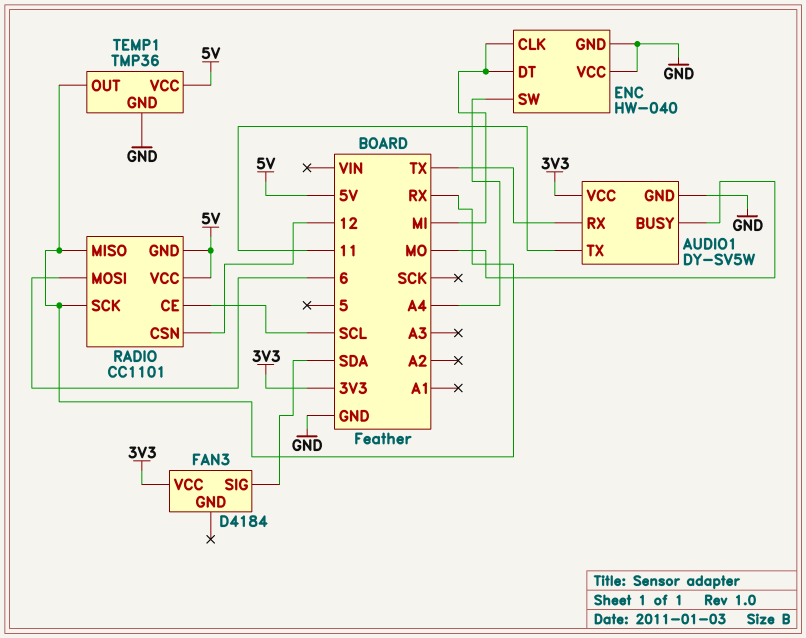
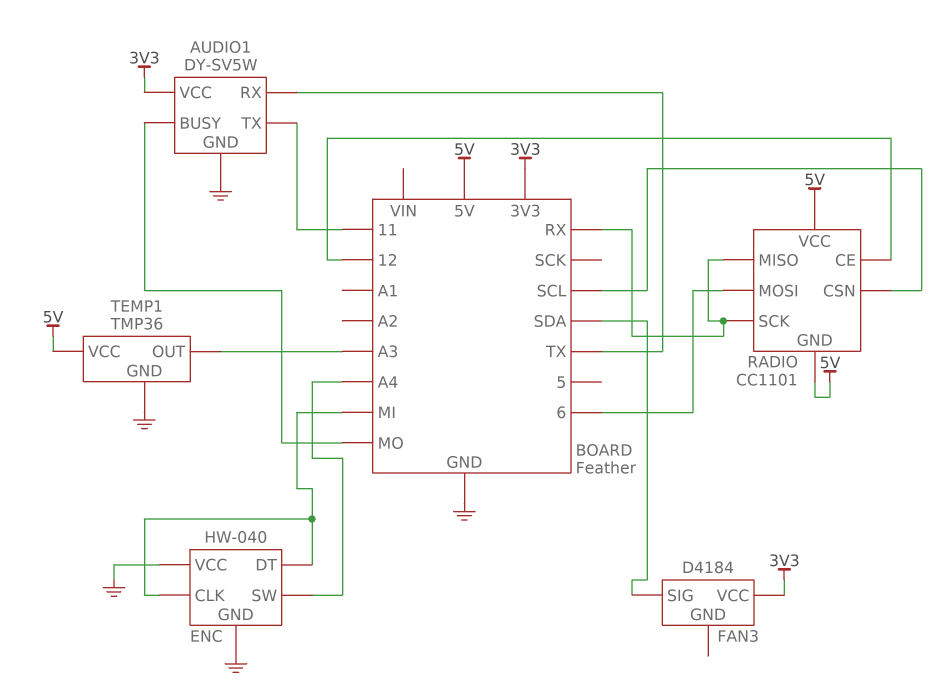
RADIO pin CE: SCL -> 12
RADIO pin CSN: 12 -> SCL
TEMP1 pin OUT: RX -> A3

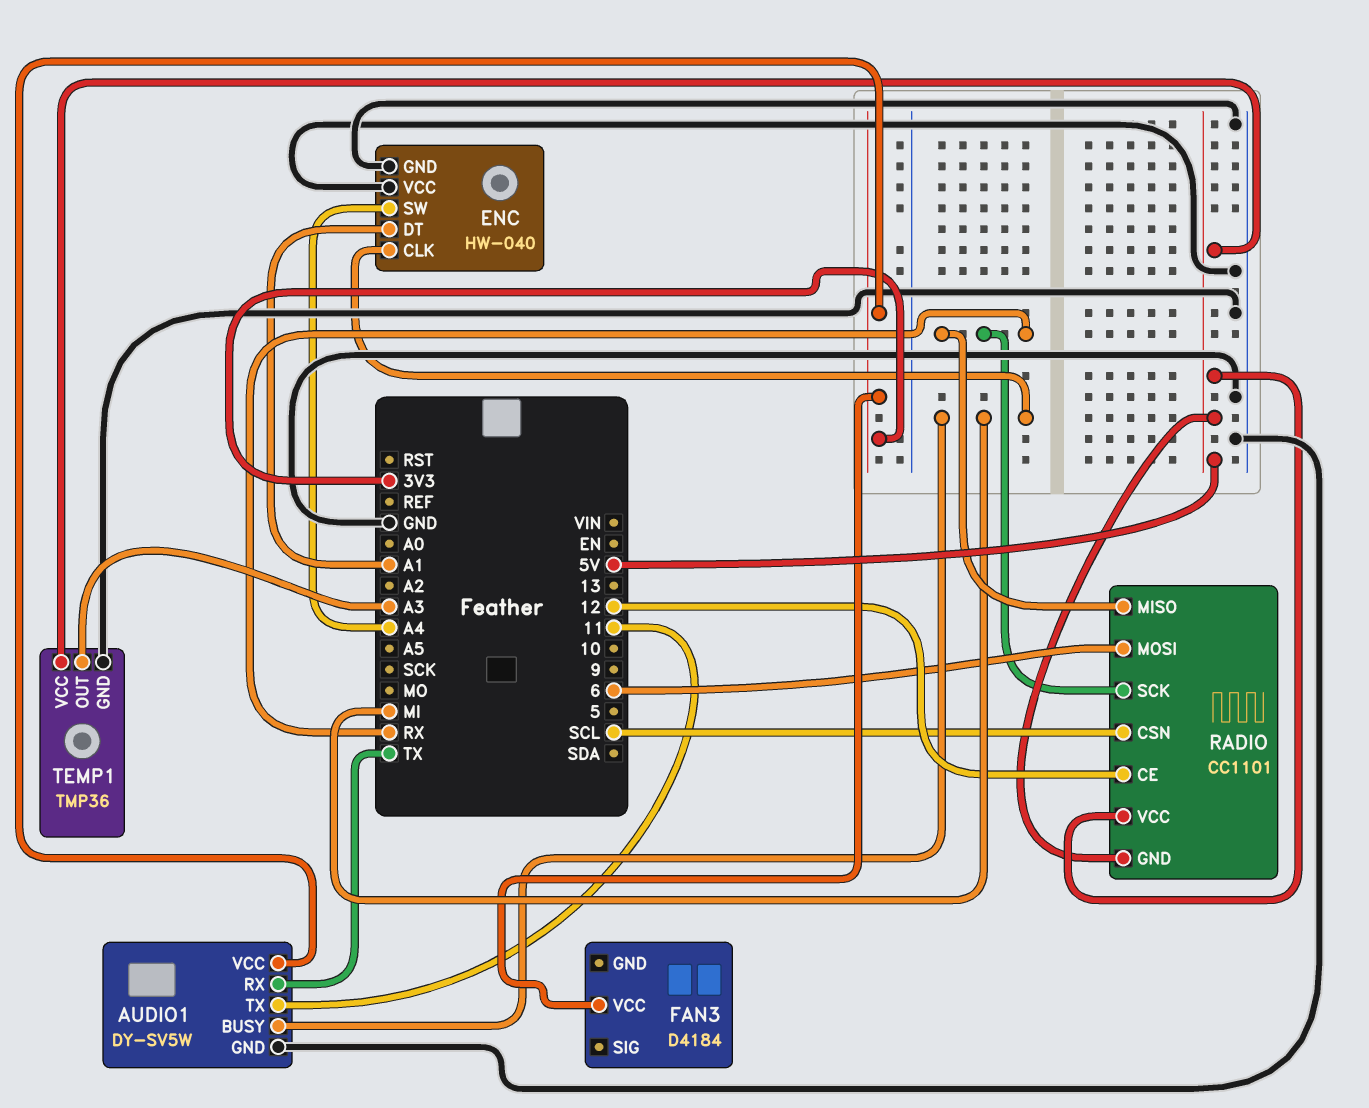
AUDIO1 pin BUSY: MO -> MI
ENC pin DT: MI -> A1
FAN3 pin SIG: SDA -> none

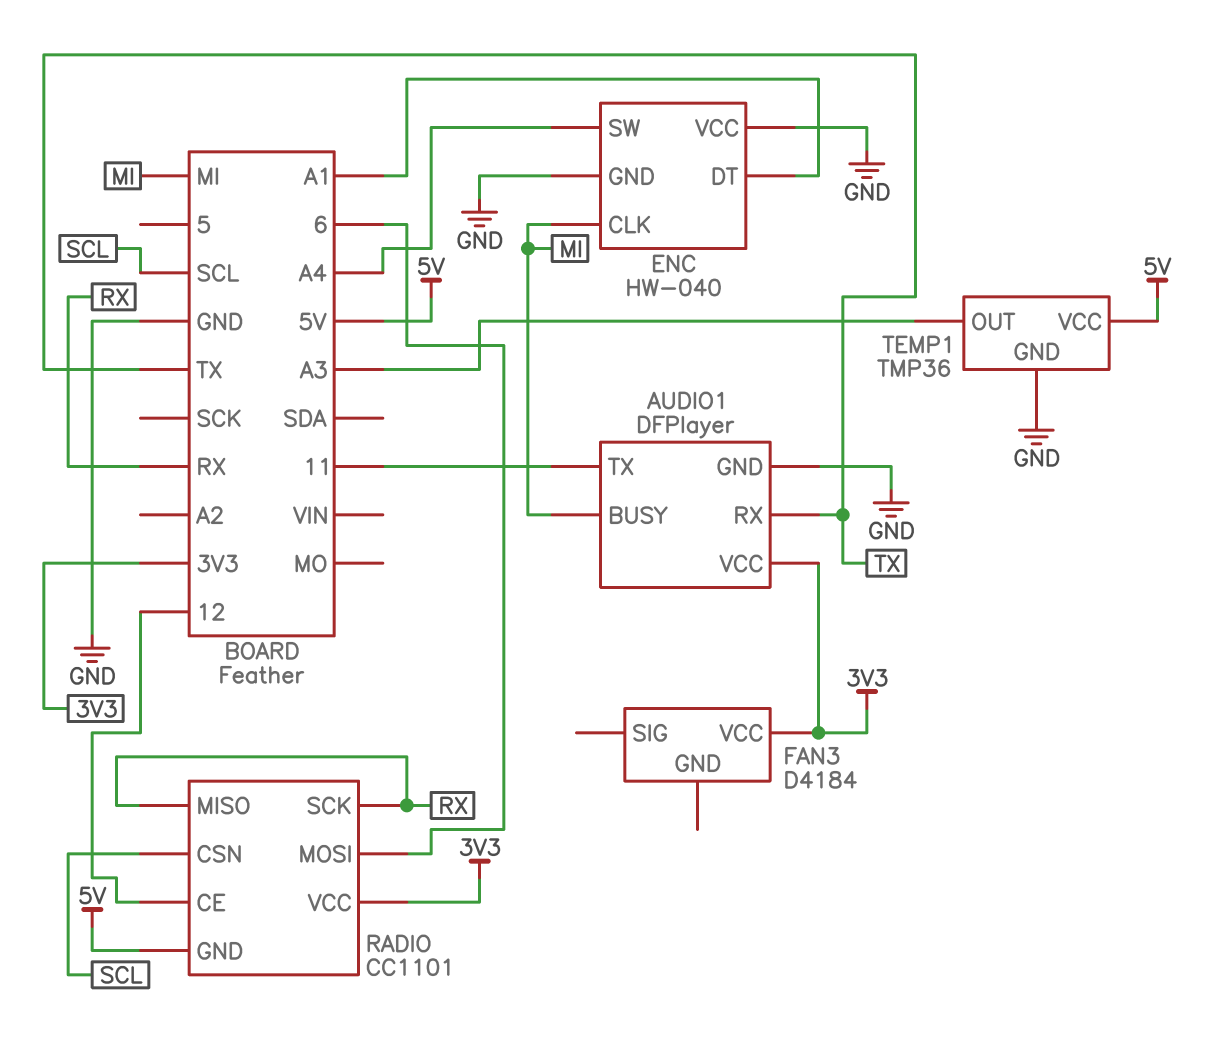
AUDIO1: DY-SV5W -> DFPlayer
RADIO pin VCC: 5V -> 3V3

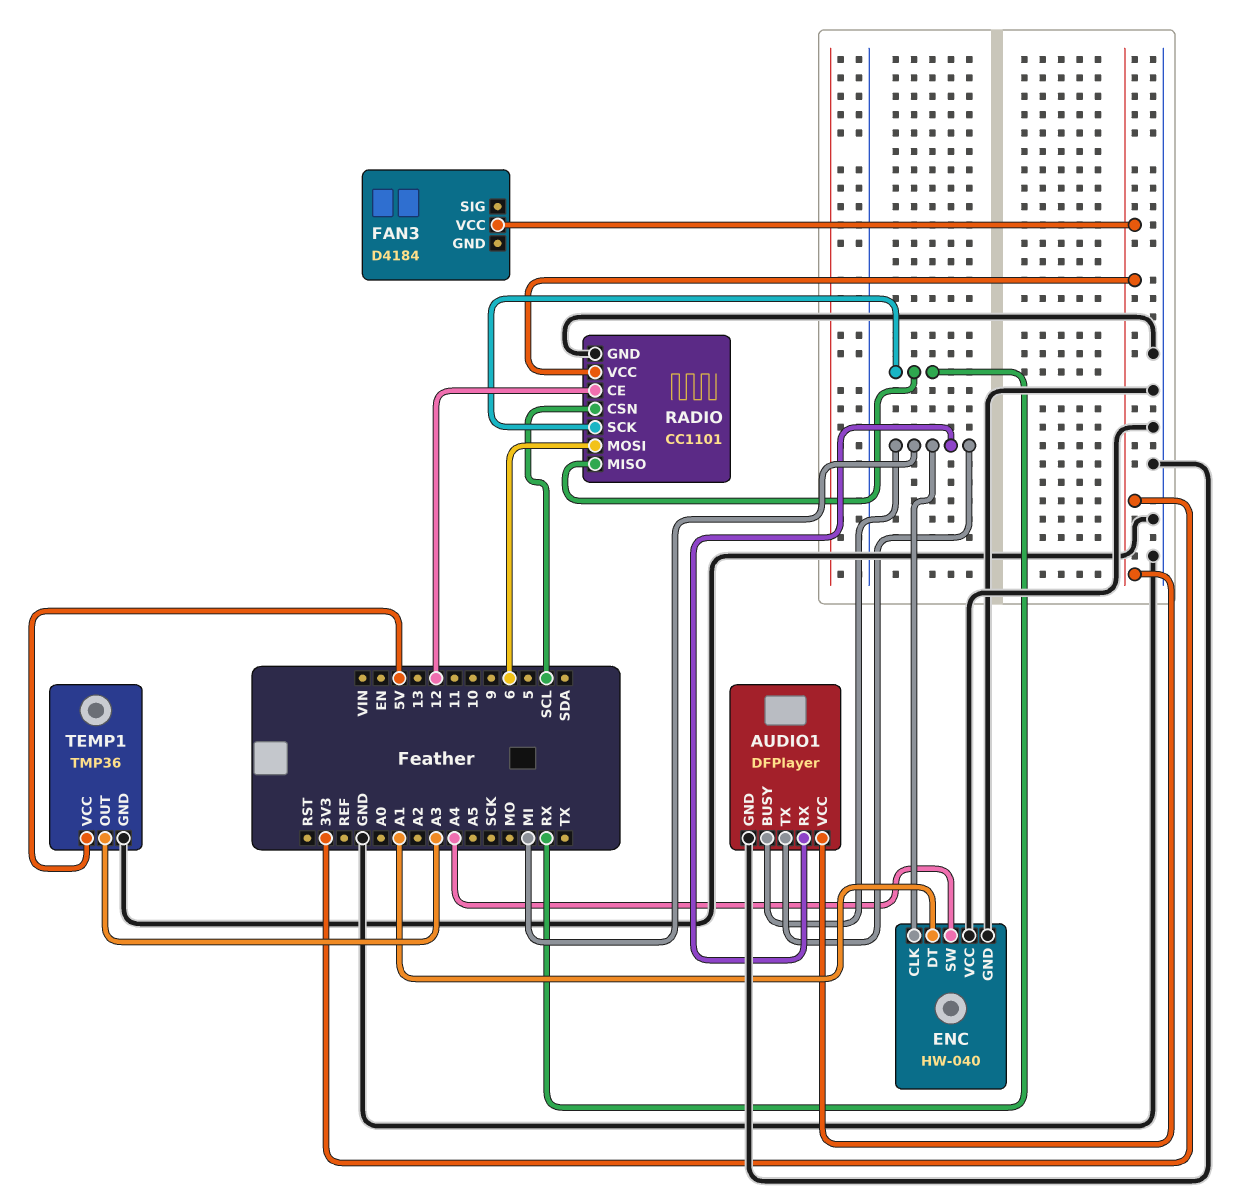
AUDIO1 pin RX: TX -> MI
AUDIO1 pin TX: 11 -> MI
RADIO pin GND: 5V -> GND

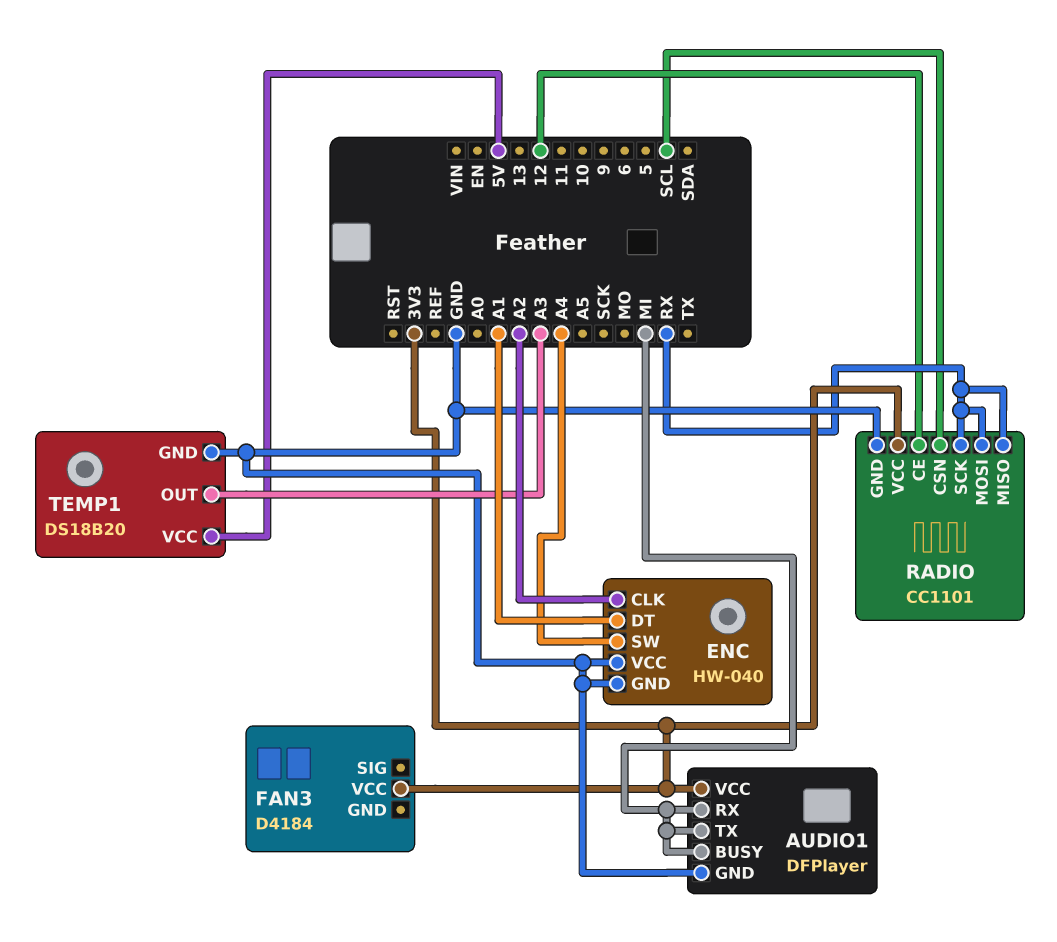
ENC pin CLK: MI -> A2
RADIO pin MOSI: 6 -> RX
TEMP1: TMP36 -> DS18B20

